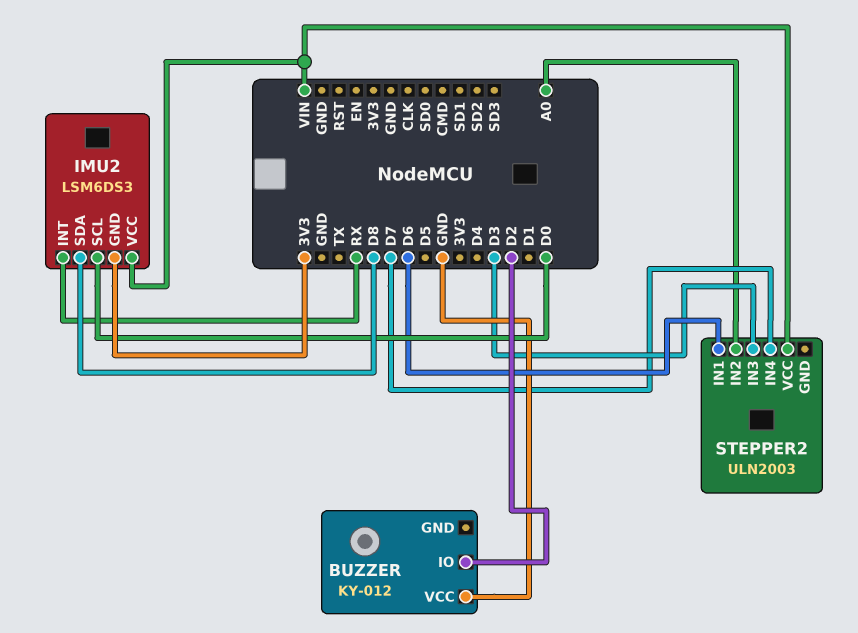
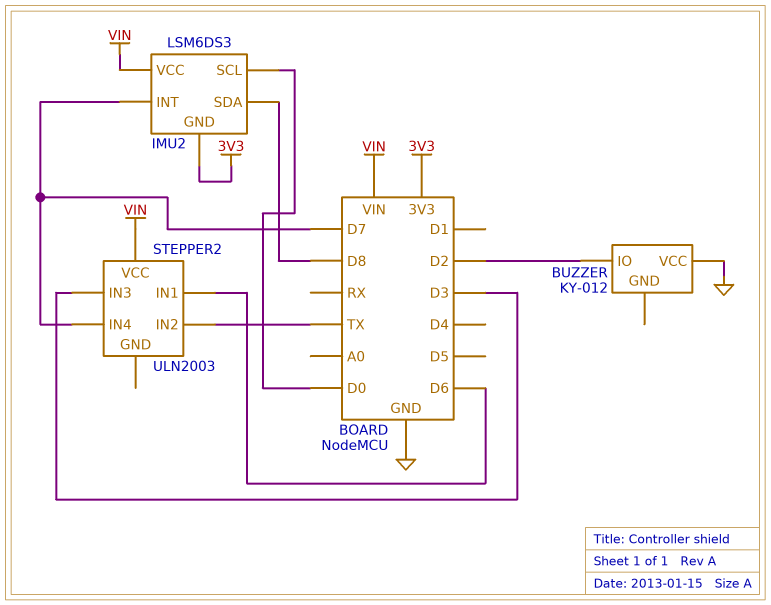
IMU2 pin INT: RX -> D7
STEPPER2 pin IN2: A0 -> TX

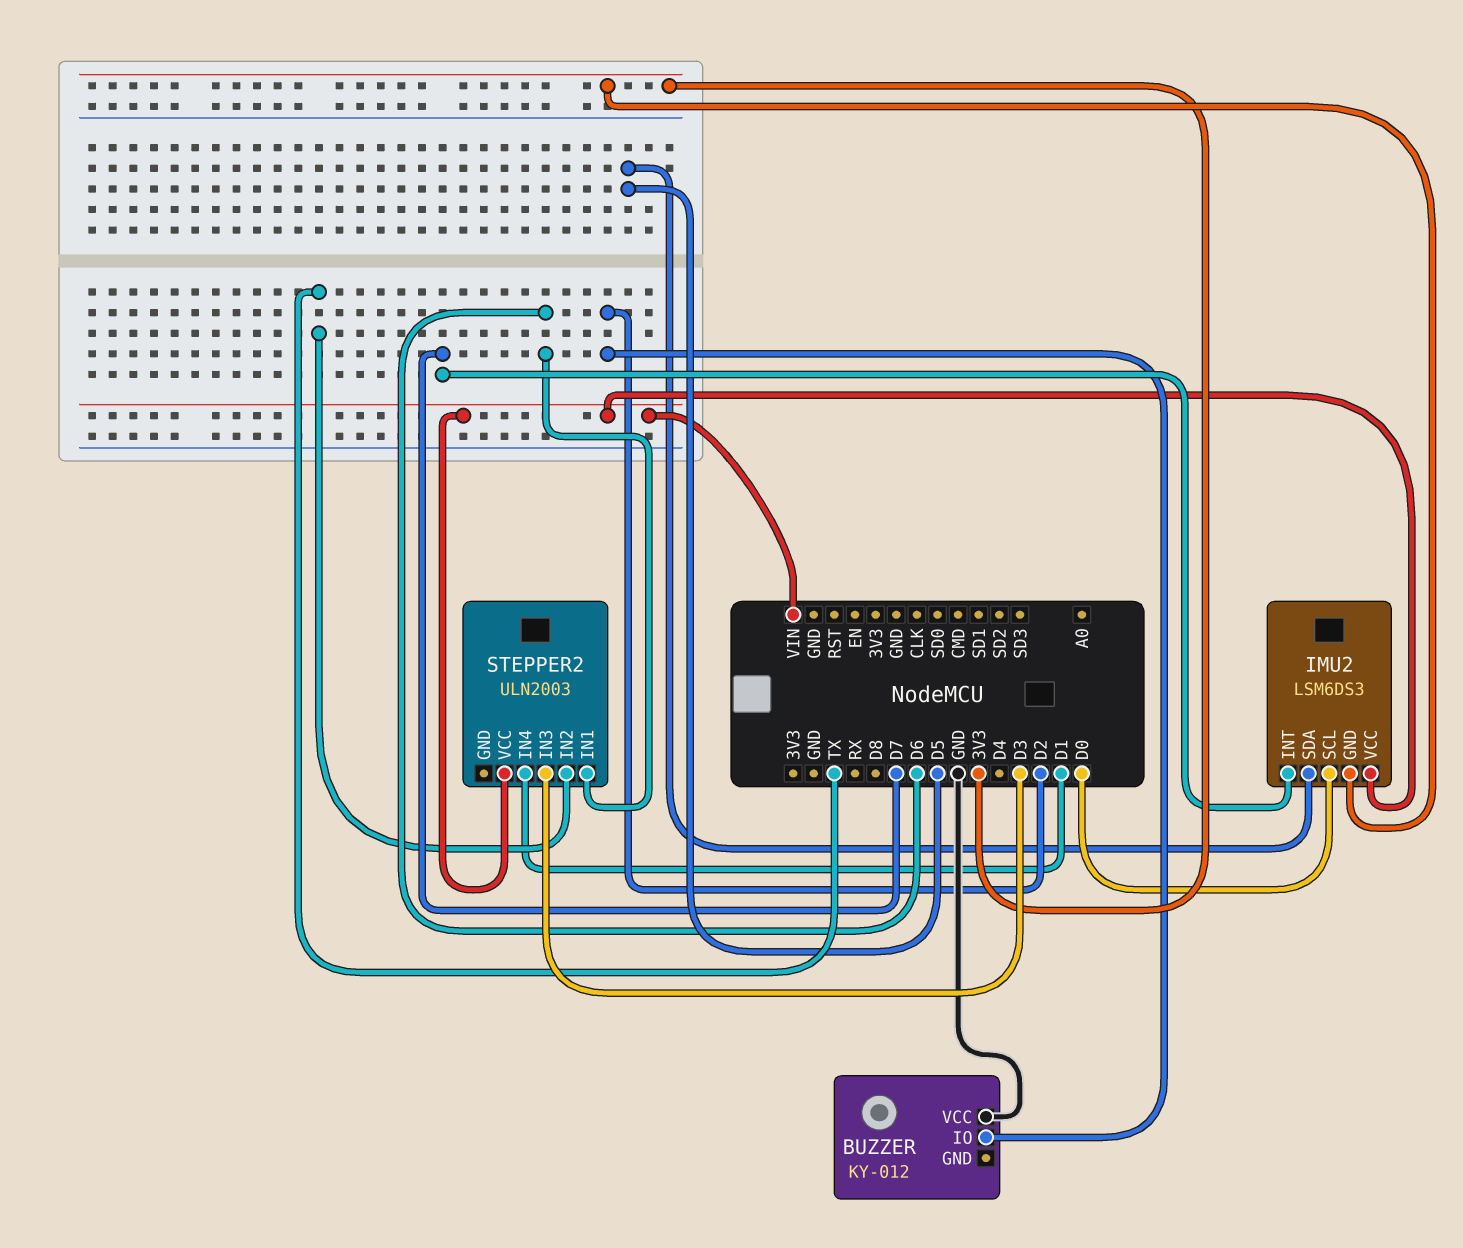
IMU2 pin SDA: D8 -> D5
STEPPER2 pin IN4: D7 -> D1

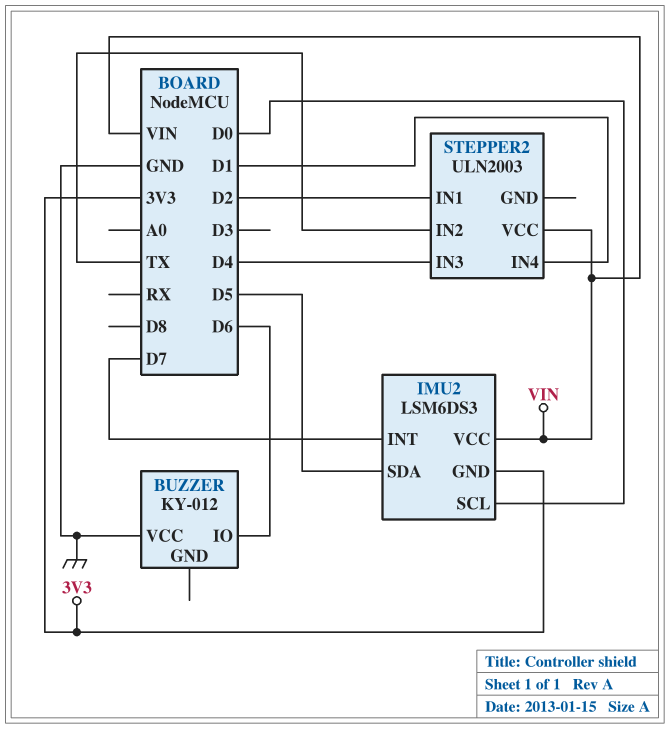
BUZZER pin IO: D2 -> D6
STEPPER2 pin IN1: D6 -> D2
STEPPER2 pin IN3: D3 -> D4

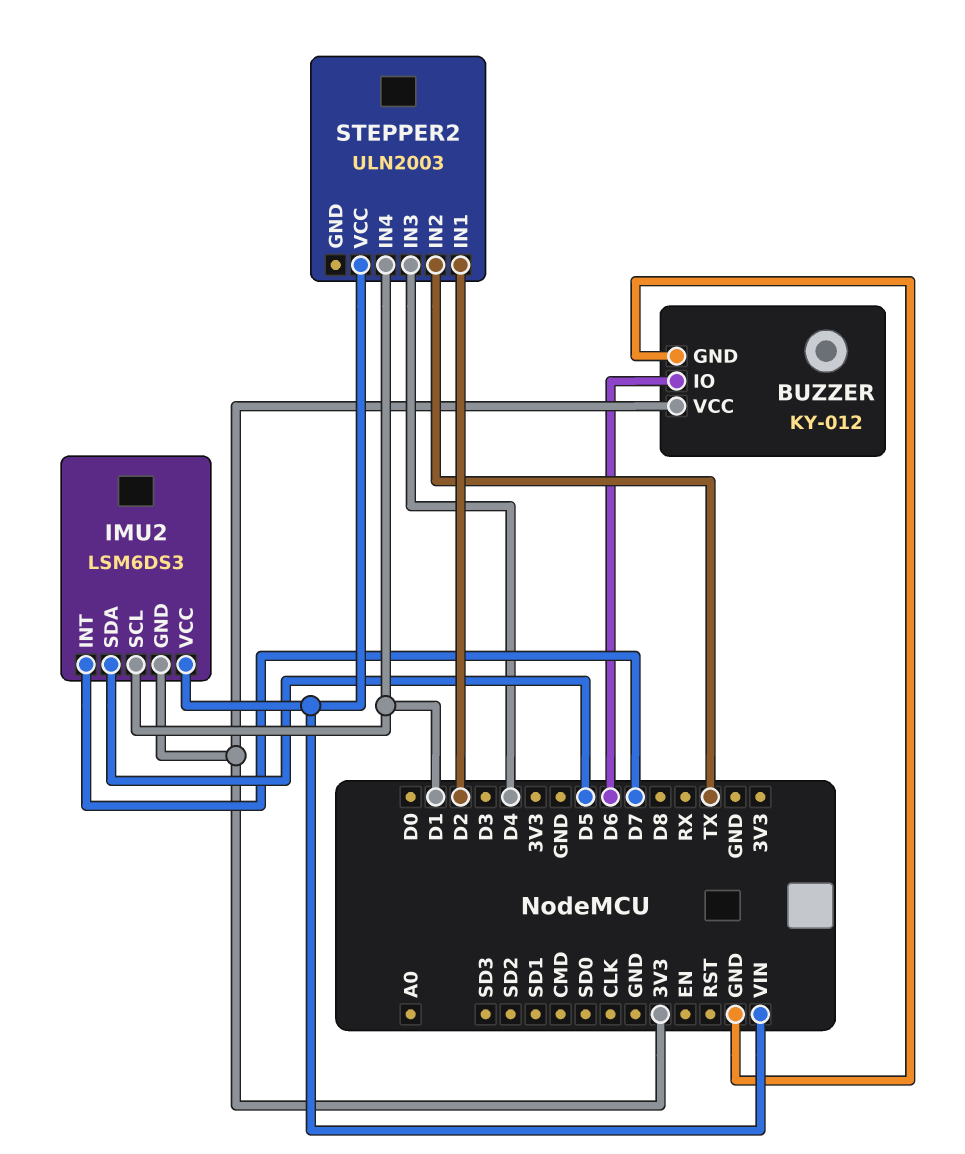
BUZZER pin GND: none -> GND
BUZZER pin VCC: GND -> 3V3
IMU2 pin SCL: D0 -> D1

